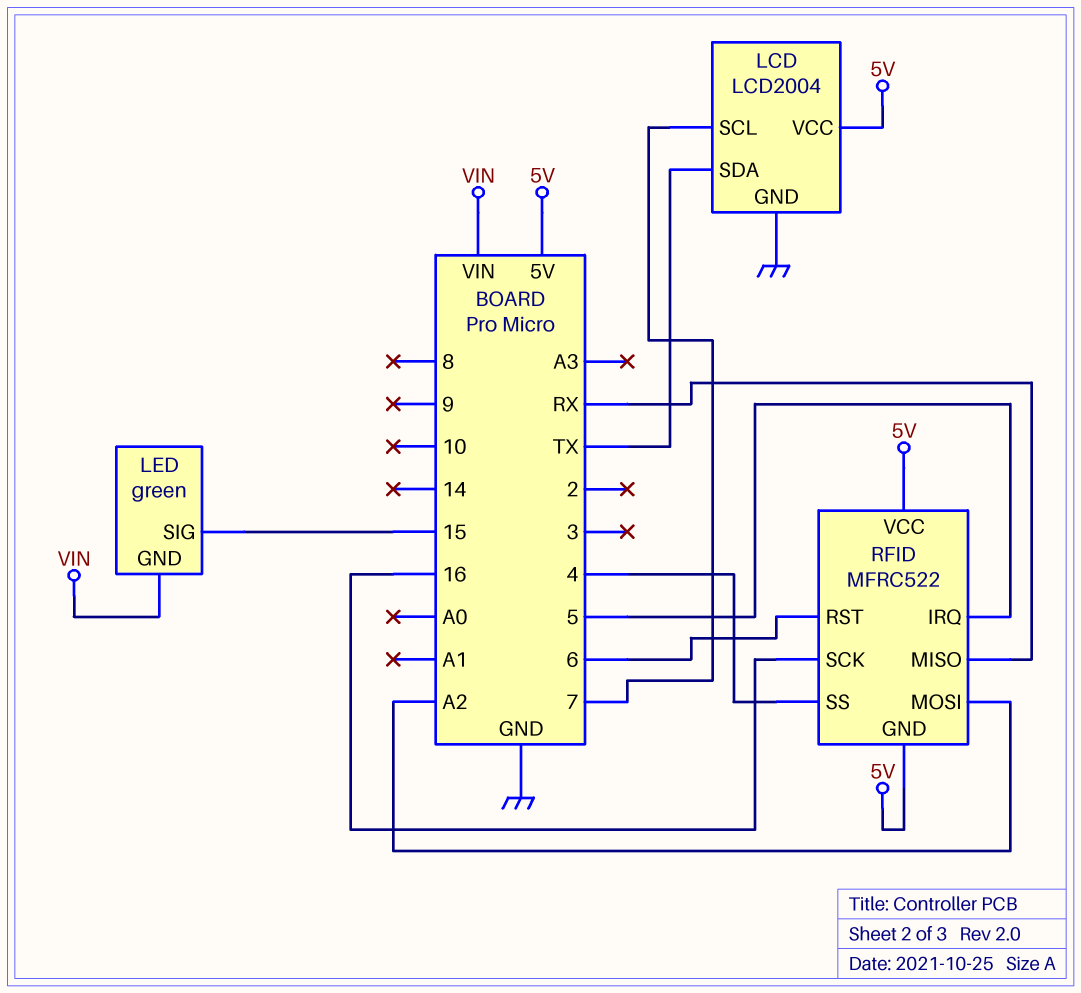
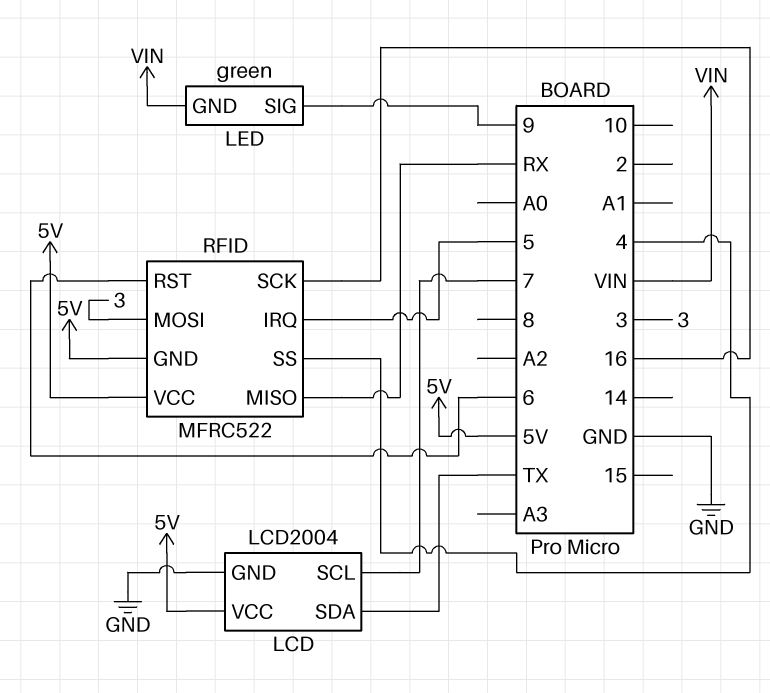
LED pin SIG: 15 -> 9
RFID pin MOSI: A2 -> 3

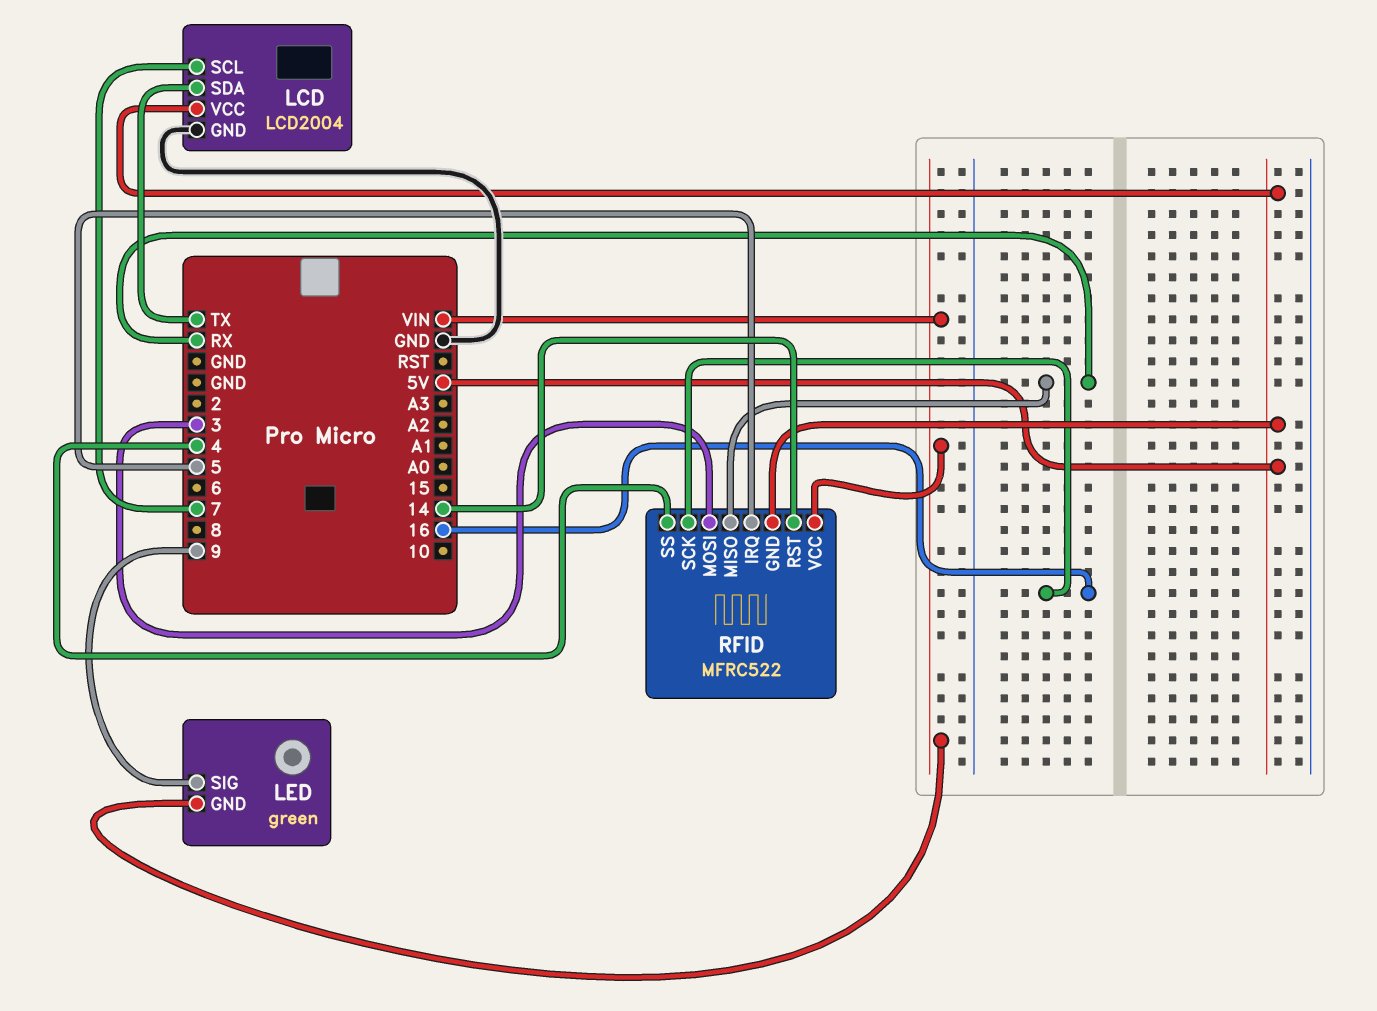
RFID pin RST: 6 -> 14
RFID pin VCC: 5V -> VIN

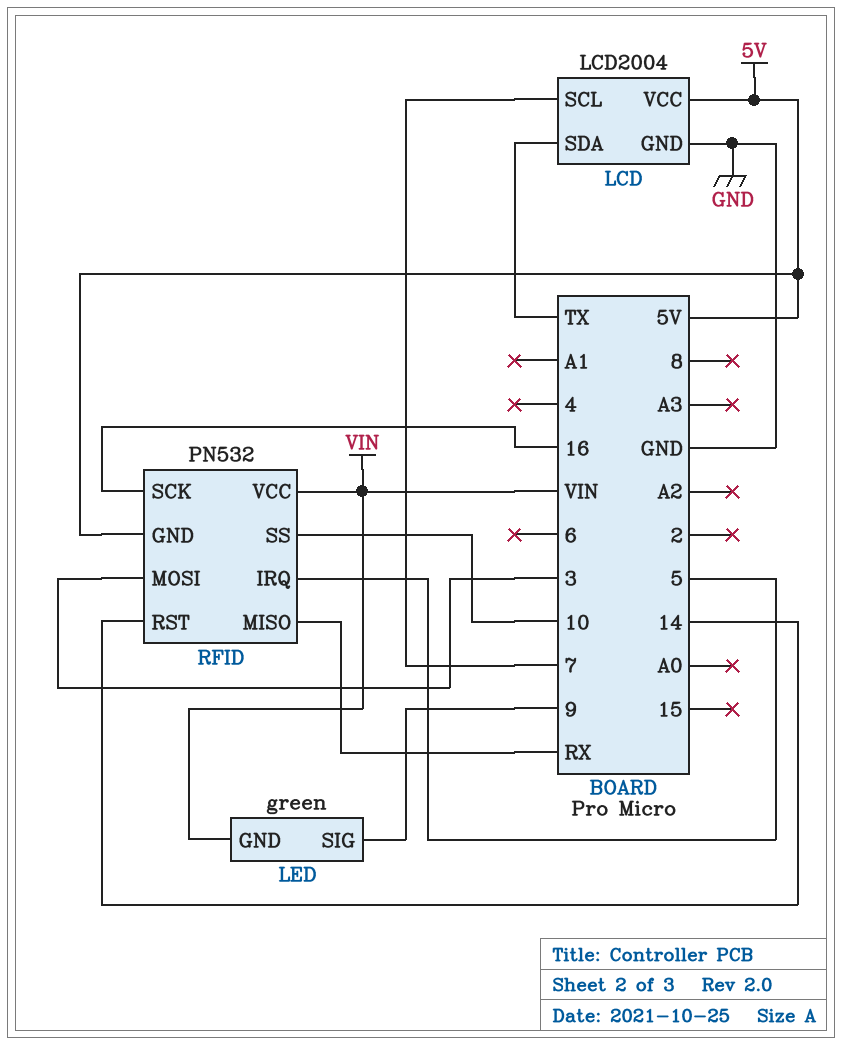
RFID: MFRC522 -> PN532
RFID pin SS: 4 -> 10

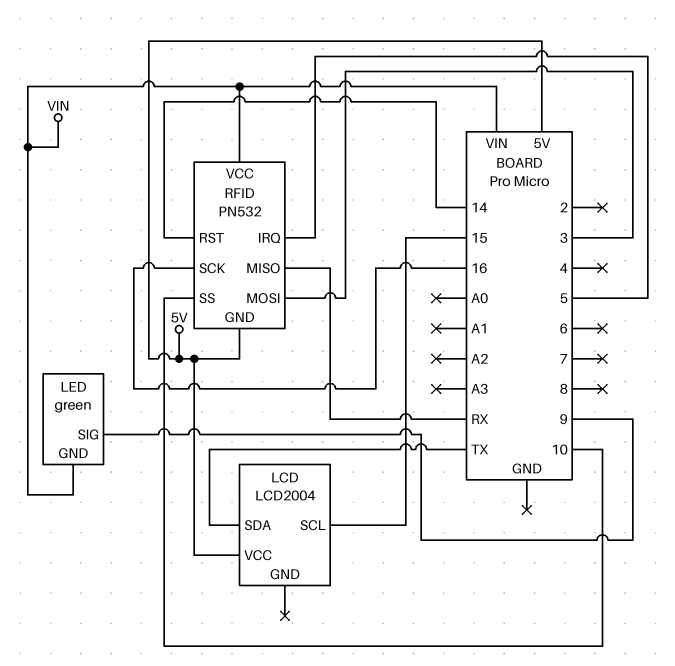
LCD pin GND: GND -> none
LCD pin SCL: 7 -> 15

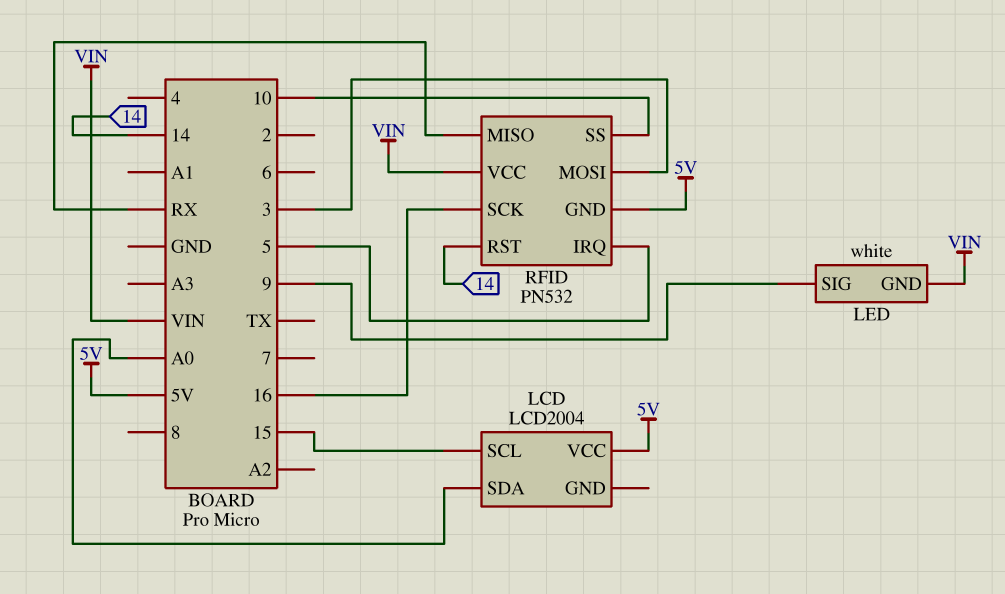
LCD pin SDA: TX -> A0
LED: green -> white

